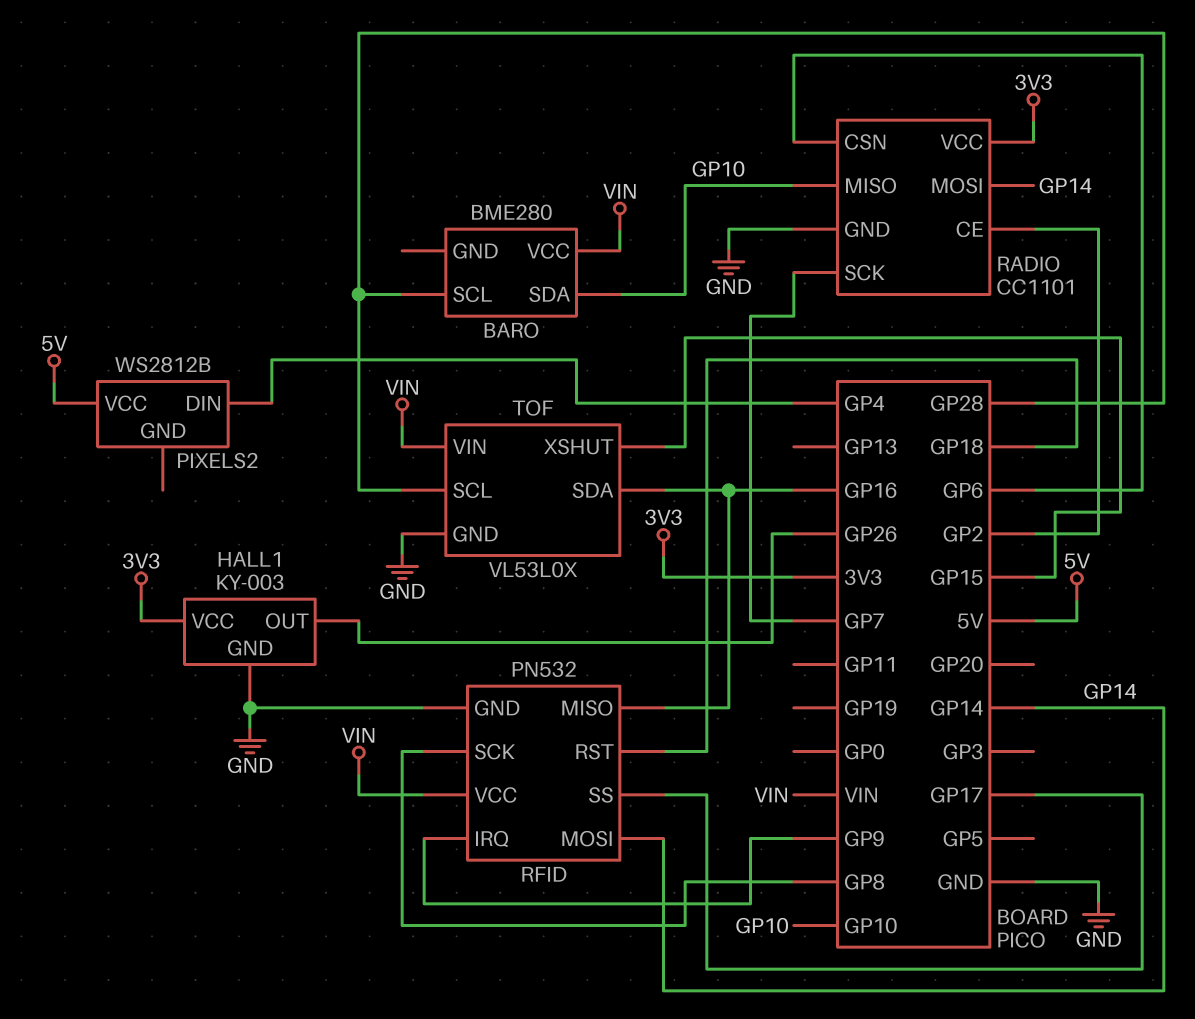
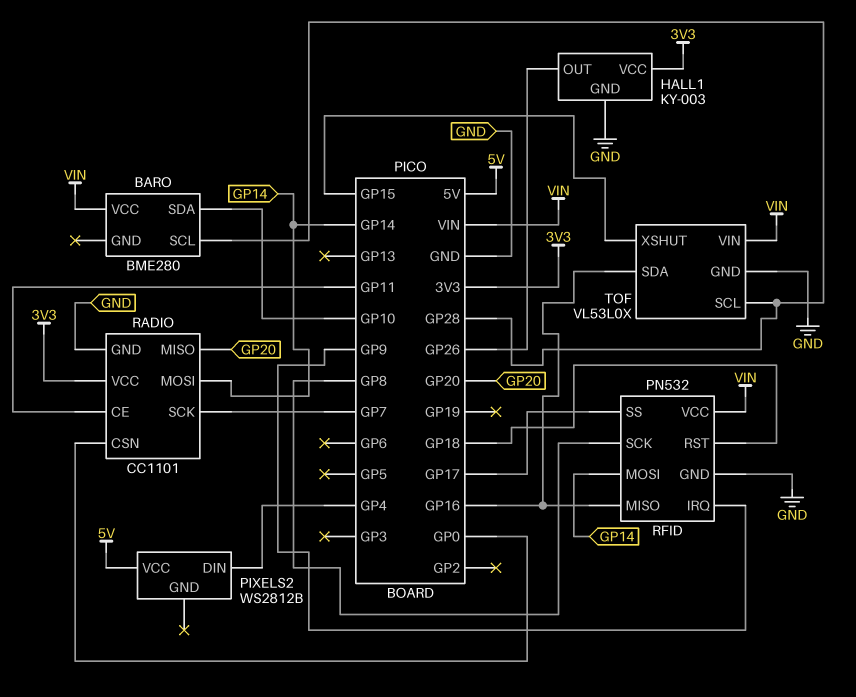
RADIO pin CE: GP2 -> GP11
RADIO pin CSN: GP6 -> GP0
RADIO pin MISO: GP10 -> GP20

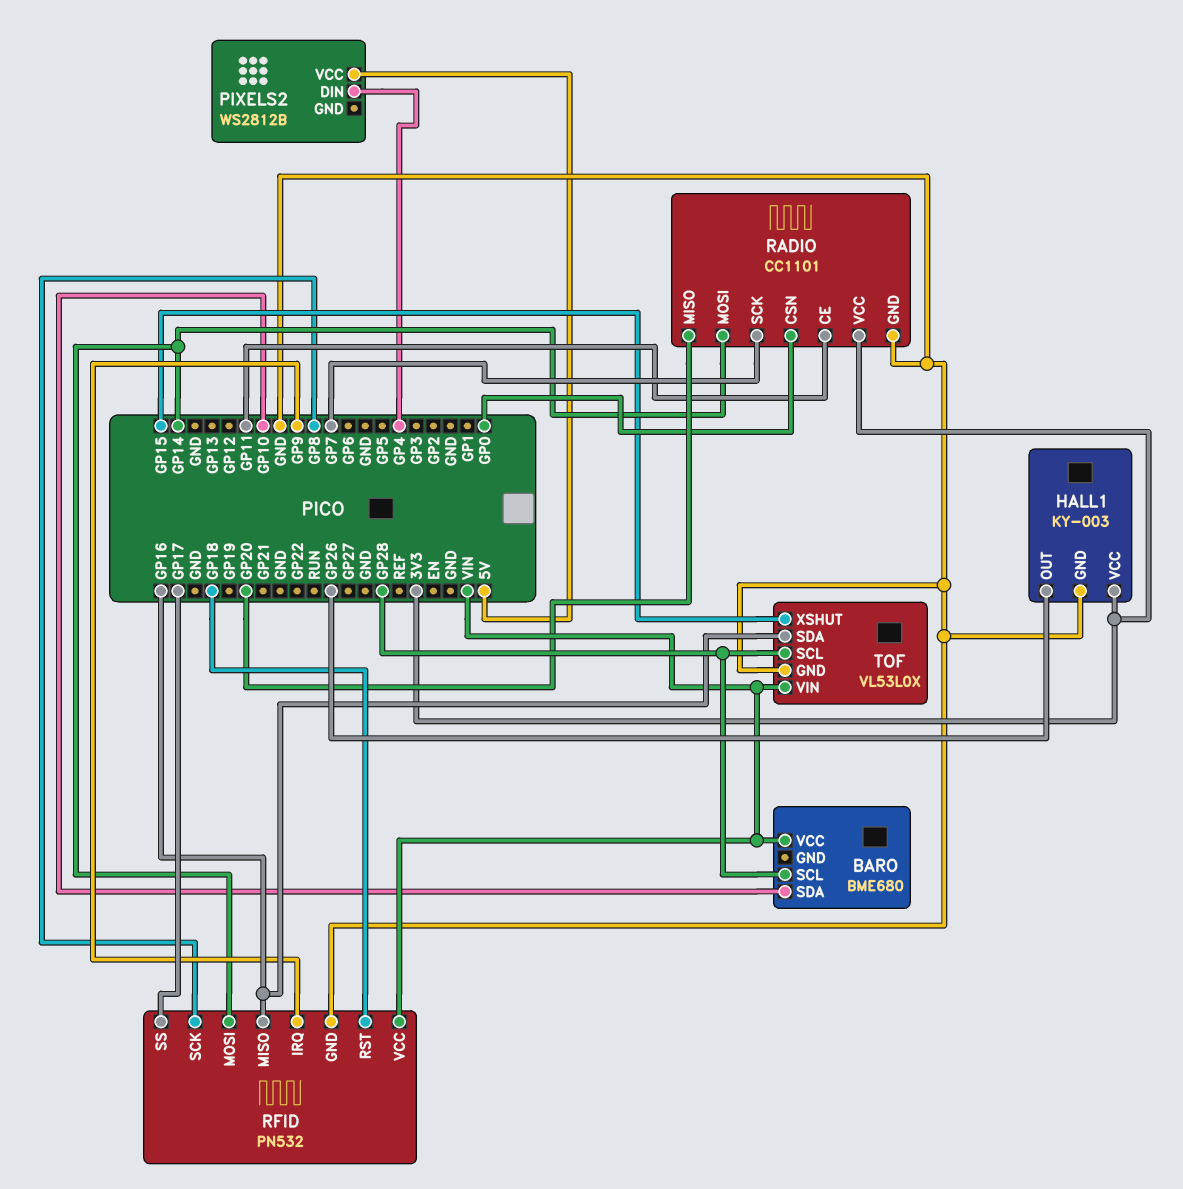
BARO: BME280 -> BME680

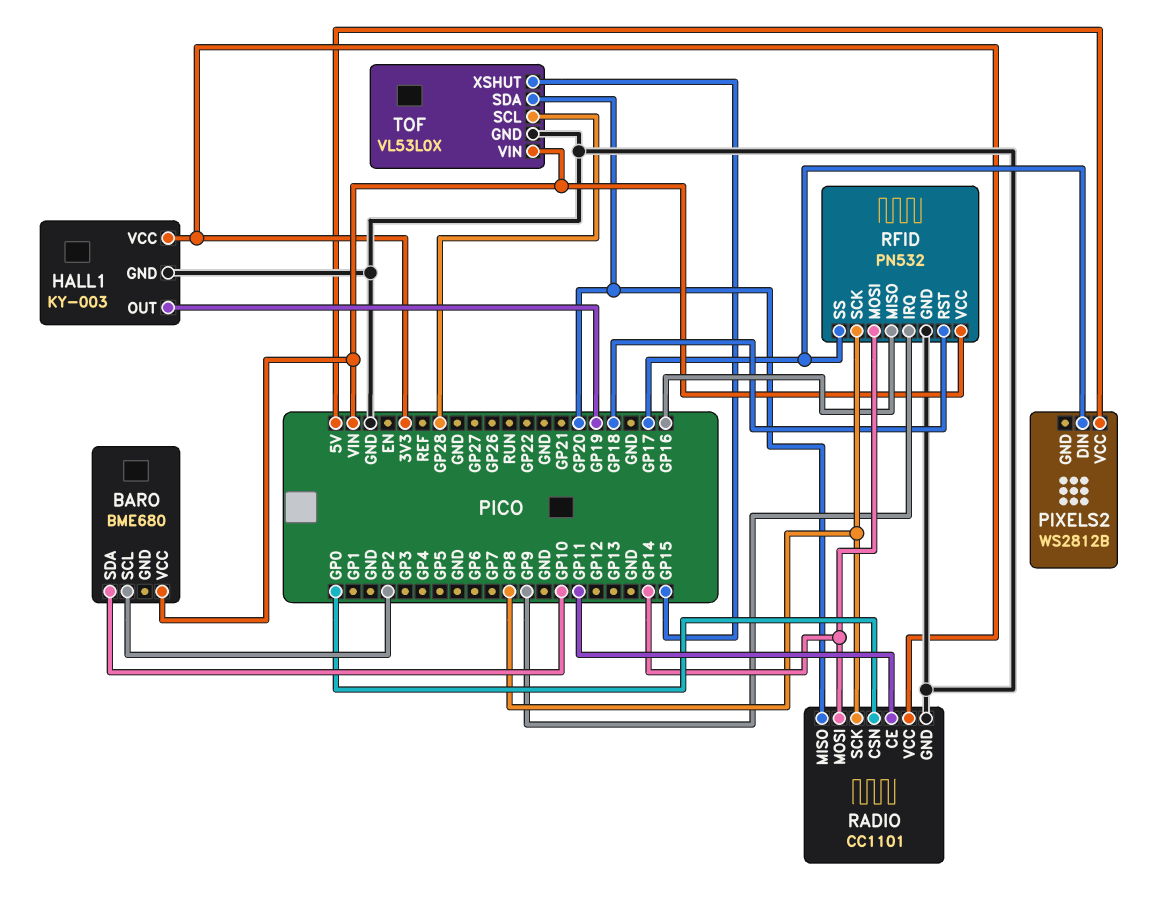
BARO pin SCL: GP28 -> GP2
HALL1 pin OUT: GP26 -> GP19
PIXELS2 pin DIN: GP4 -> GP17
RADIO pin SCK: GP7 -> GP8
TOF pin SDA: GP16 -> GP20

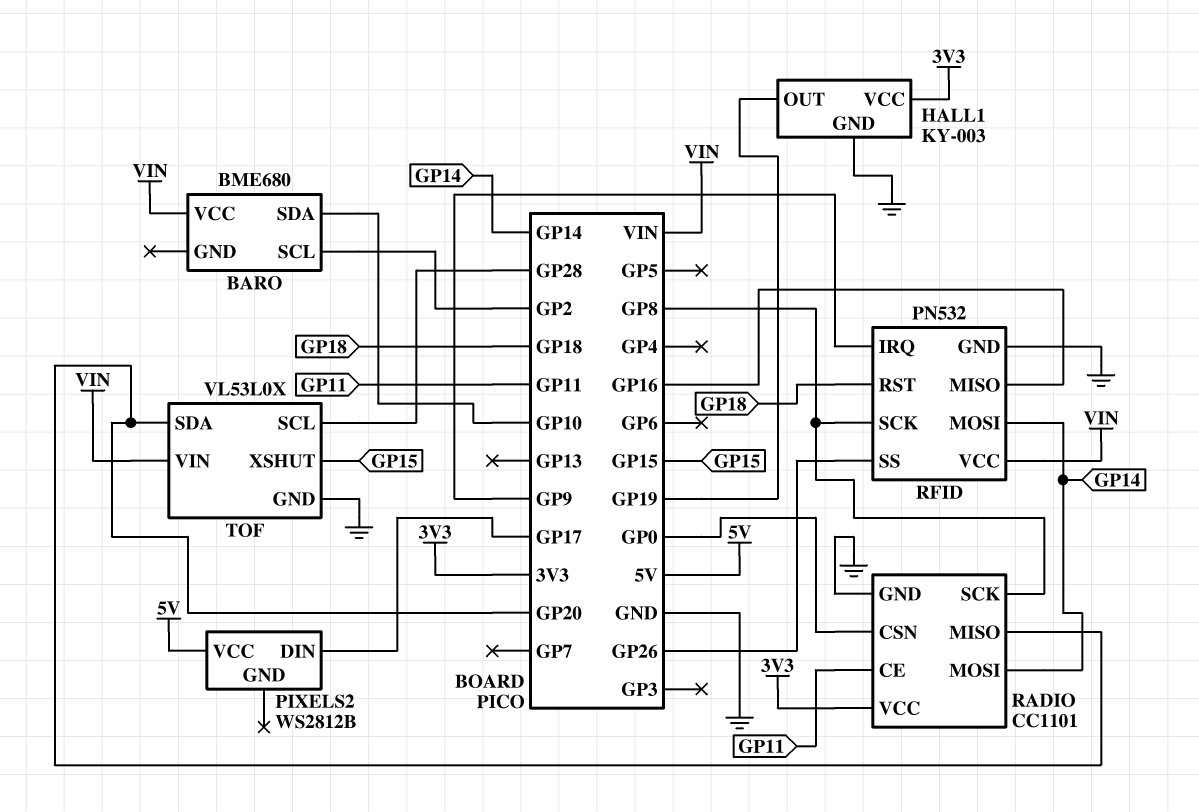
RFID pin SS: GP17 -> GP26

